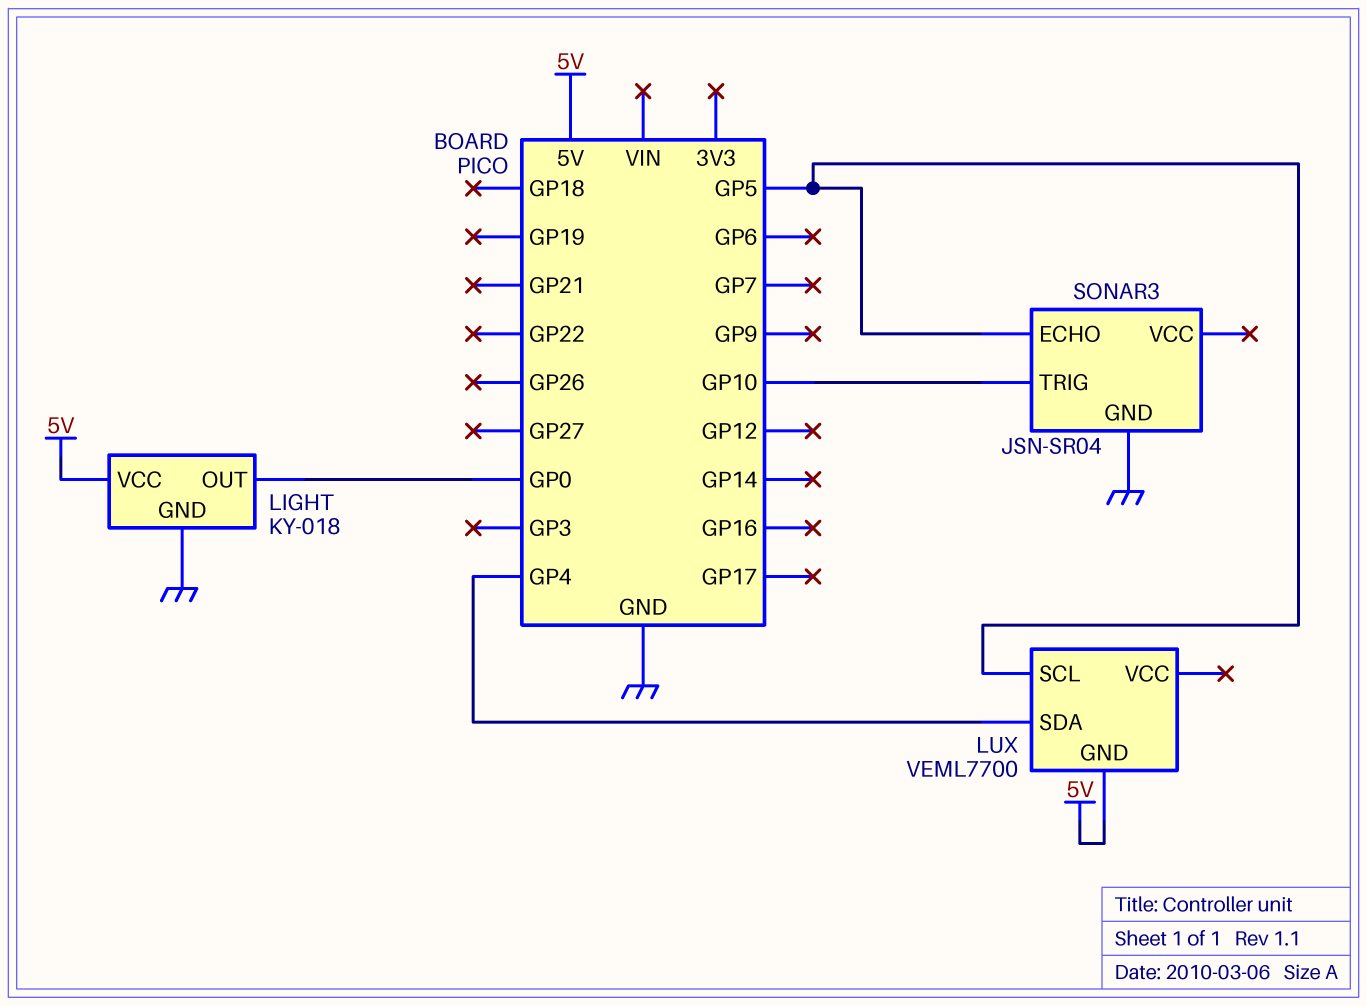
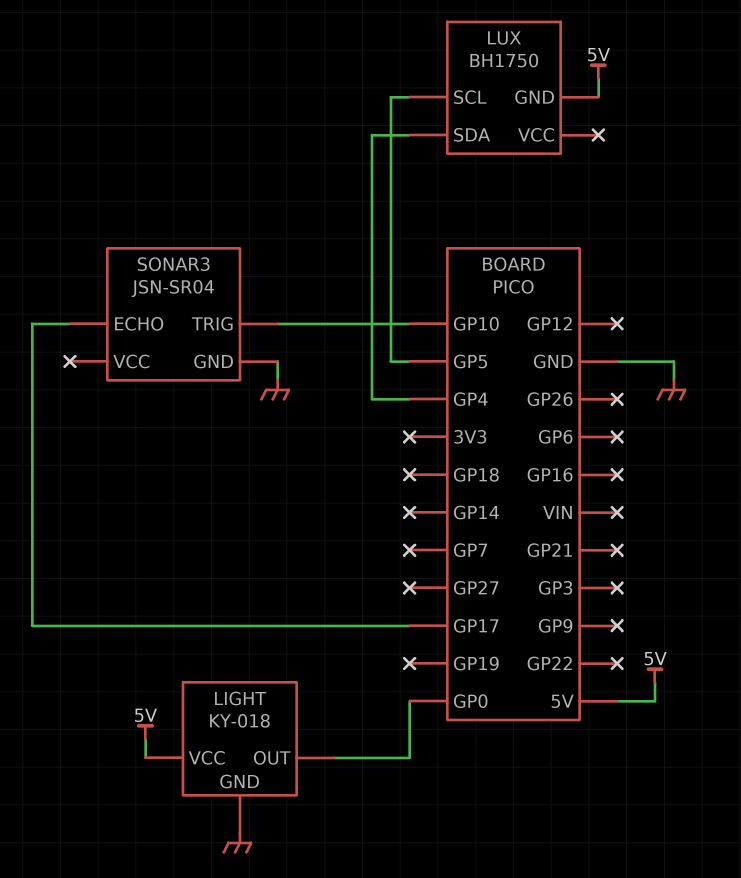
LUX: VEML7700 -> BH1750
SONAR3 pin ECHO: GP5 -> GP17

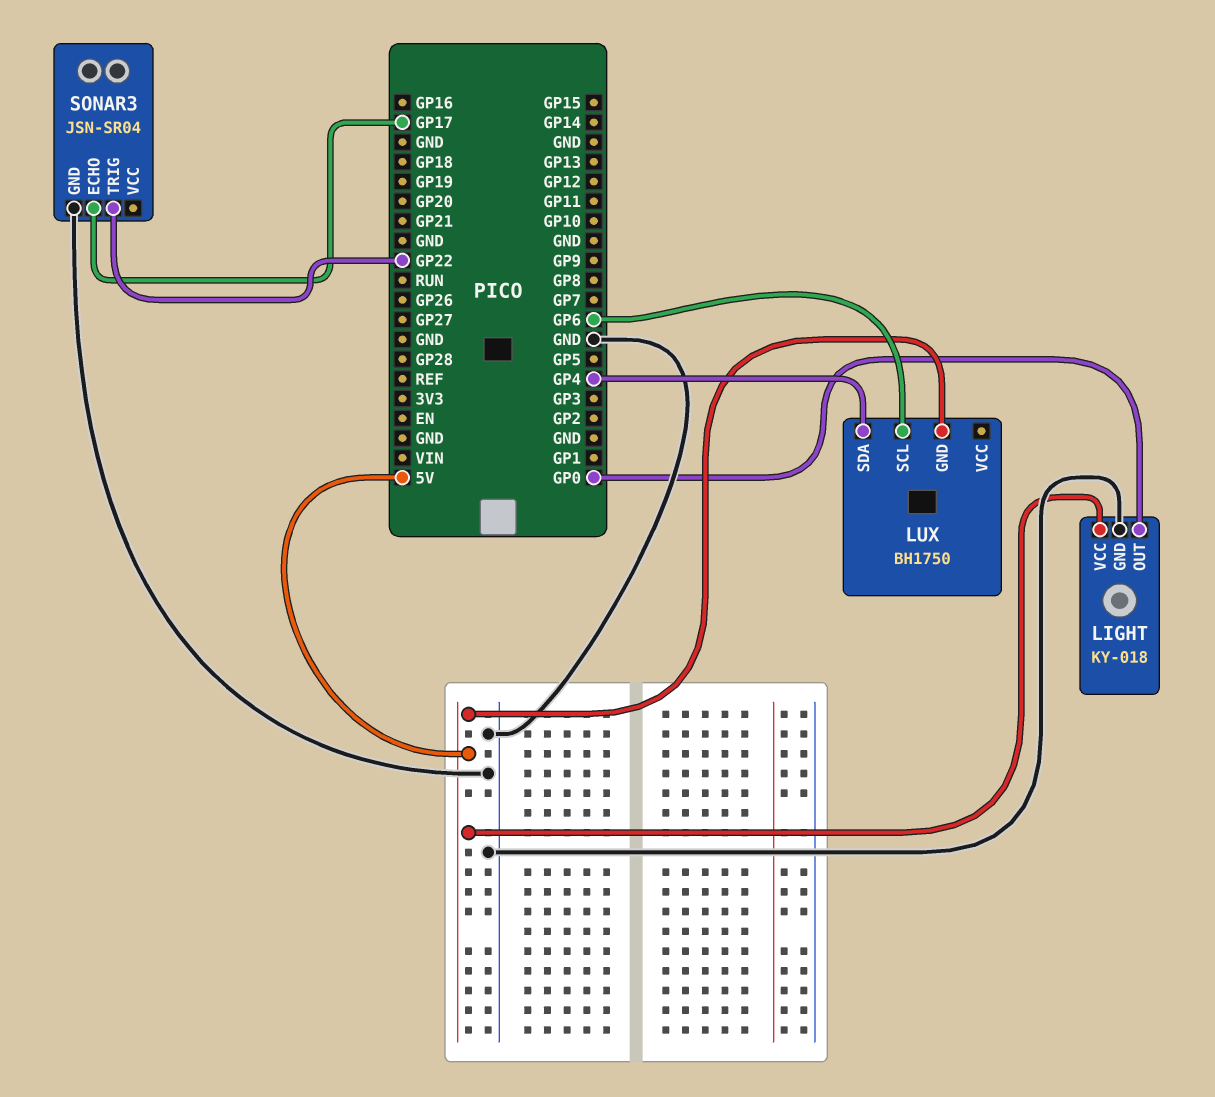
LUX pin SCL: GP5 -> GP6
SONAR3 pin TRIG: GP10 -> GP22

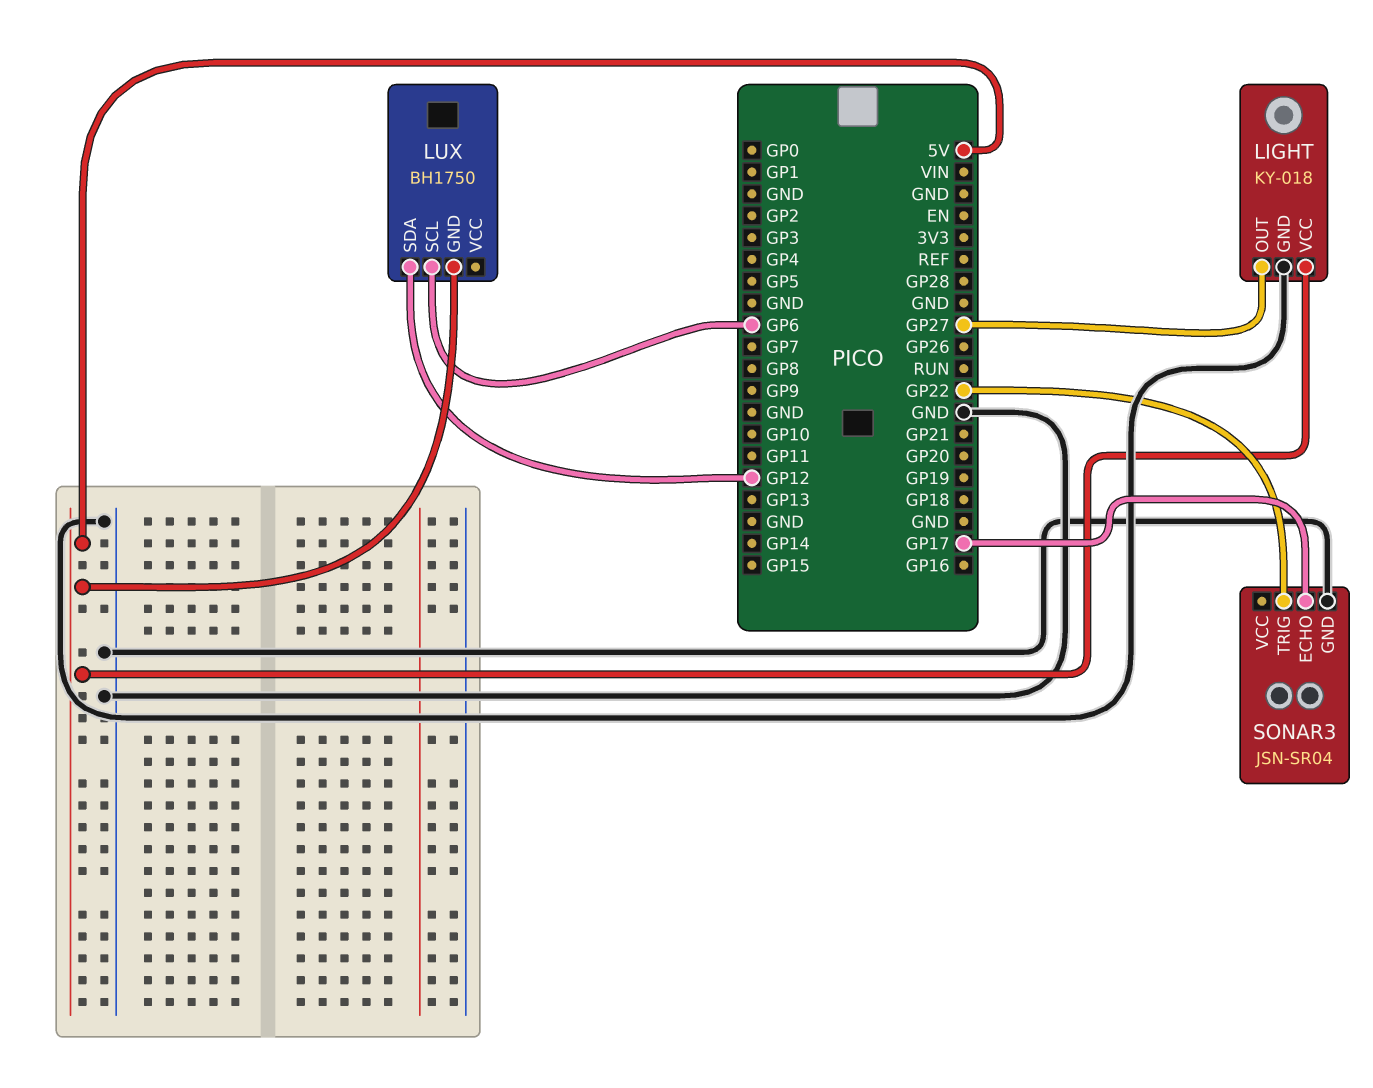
LIGHT pin OUT: GP0 -> GP27
LUX pin SDA: GP4 -> GP12

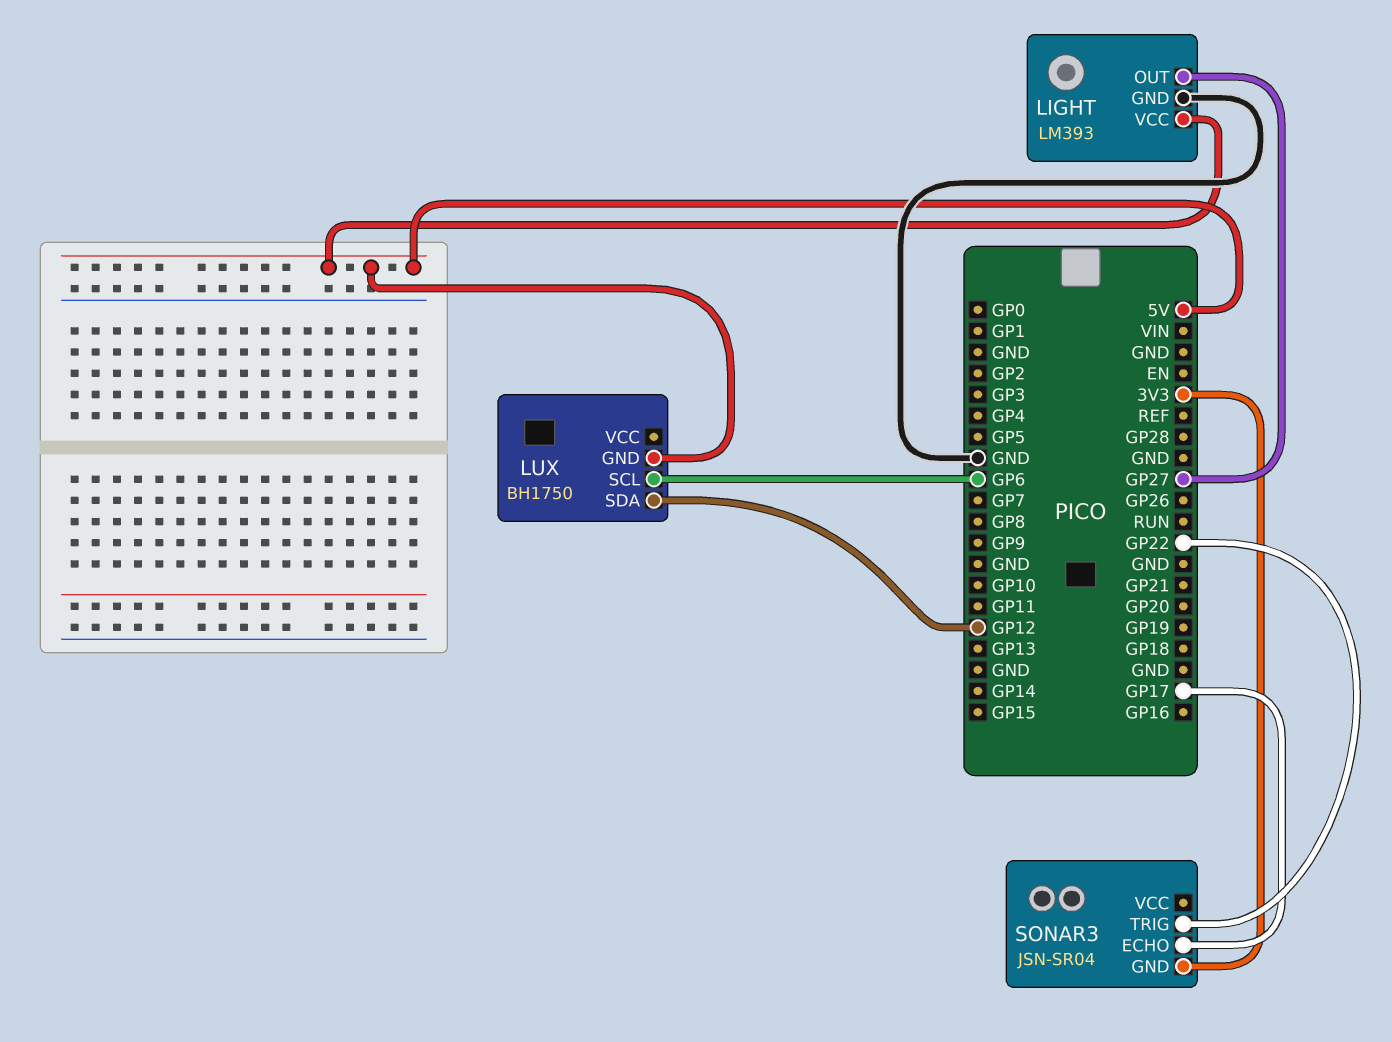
LIGHT: KY-018 -> LM393
SONAR3 pin GND: GND -> 3V3

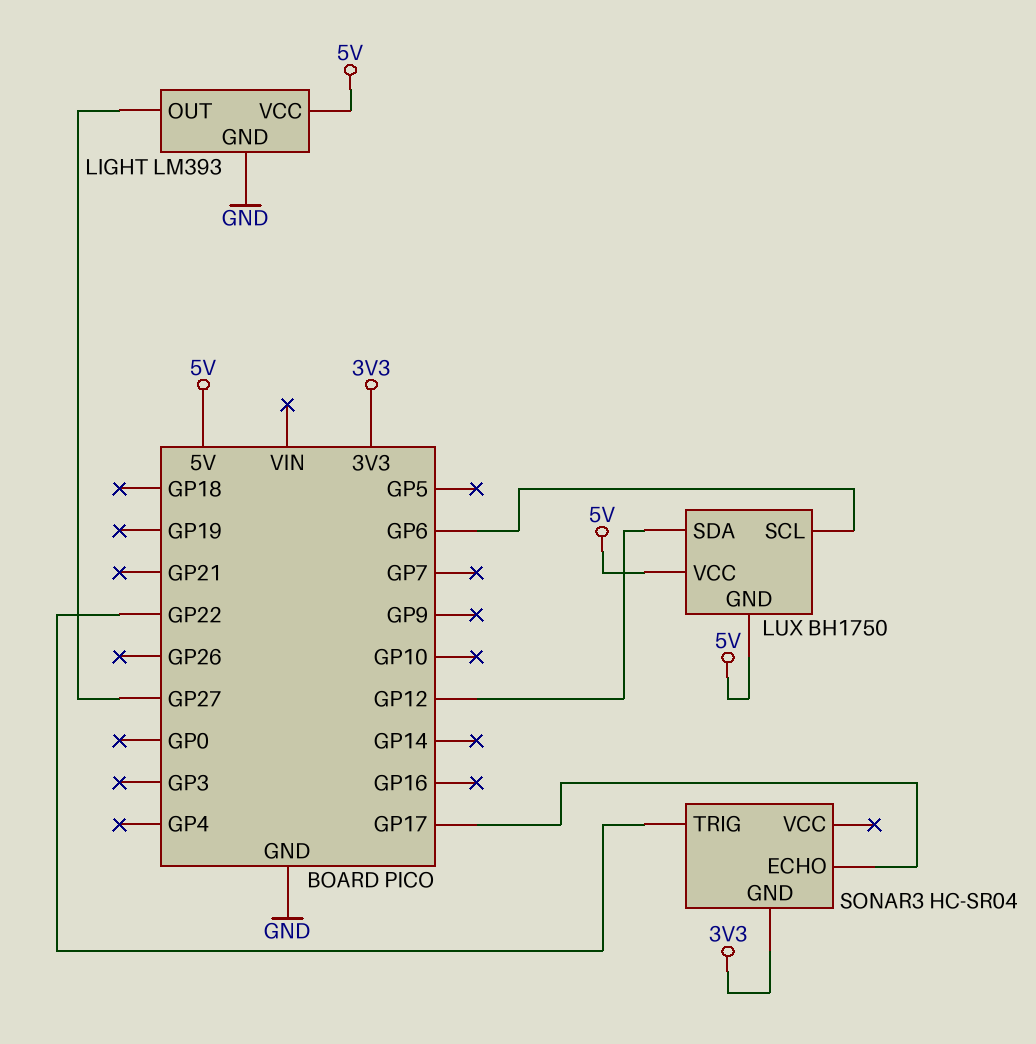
LUX pin VCC: none -> 5V
SONAR3: JSN-SR04 -> HC-SR04

